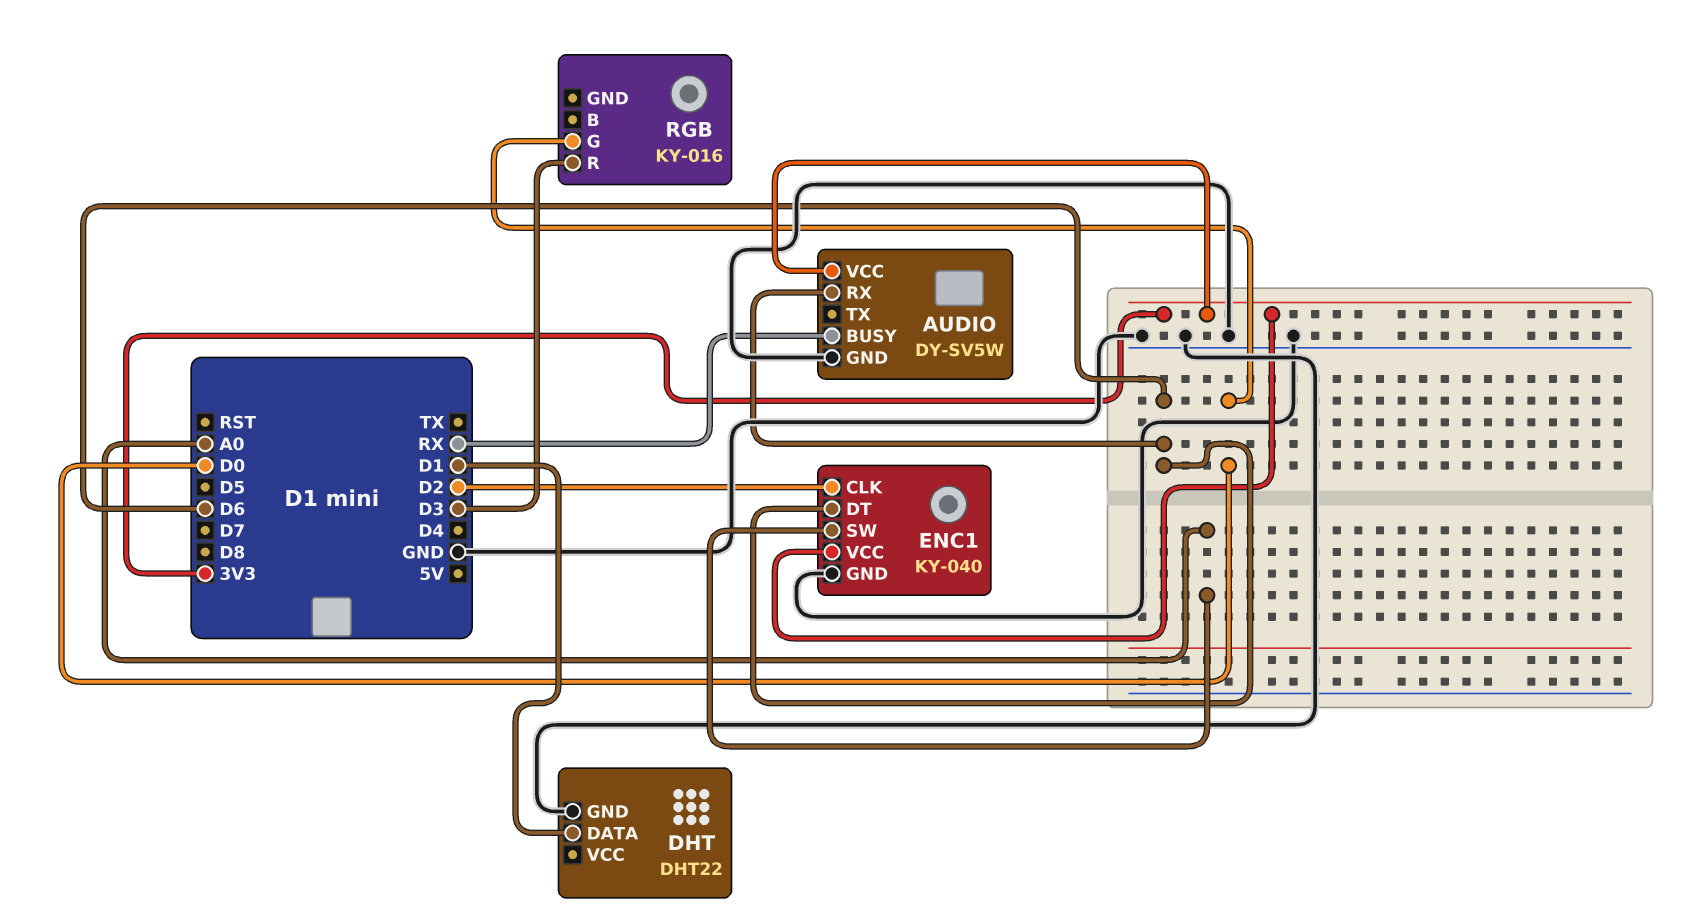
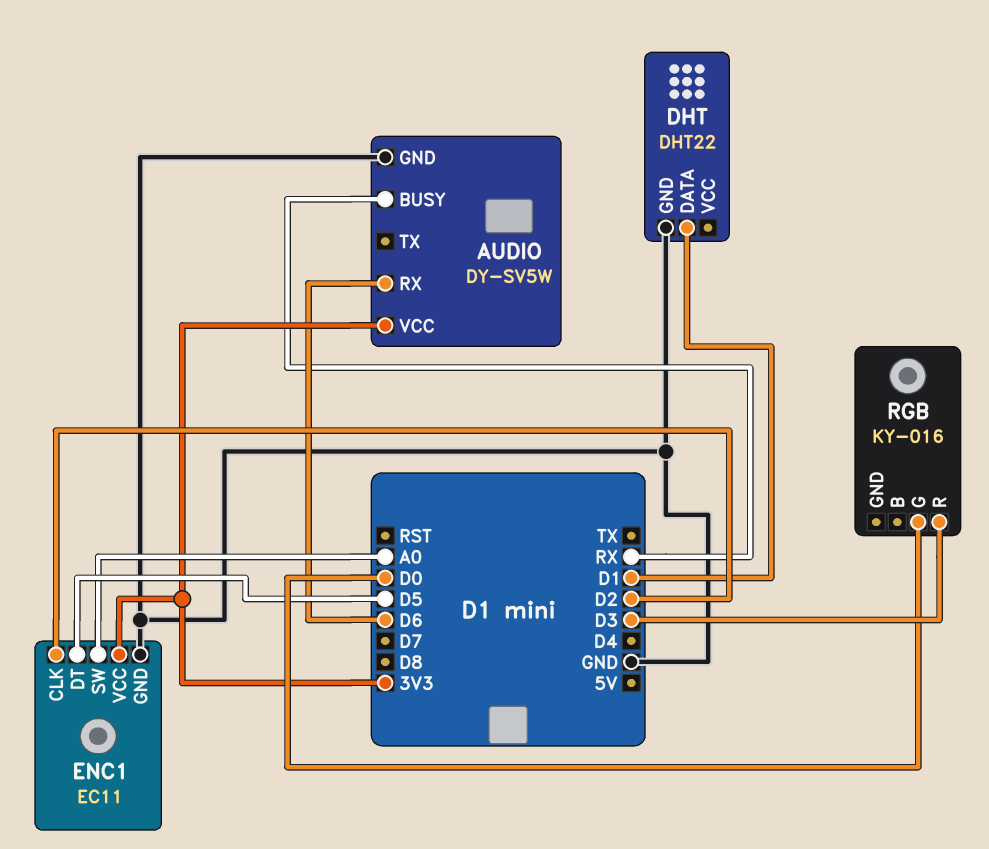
ENC1: KY-040 -> EC11
ENC1 pin DT: D6 -> D5

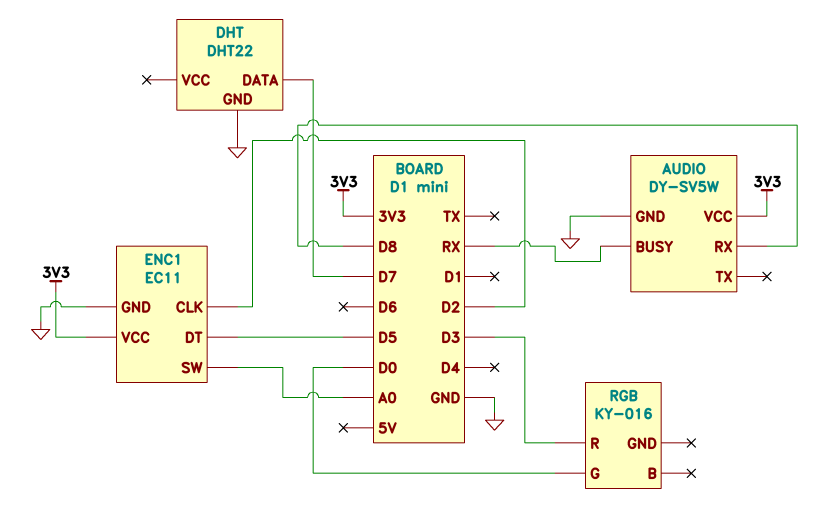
AUDIO pin RX: D6 -> D8
DHT pin DATA: D1 -> D7

